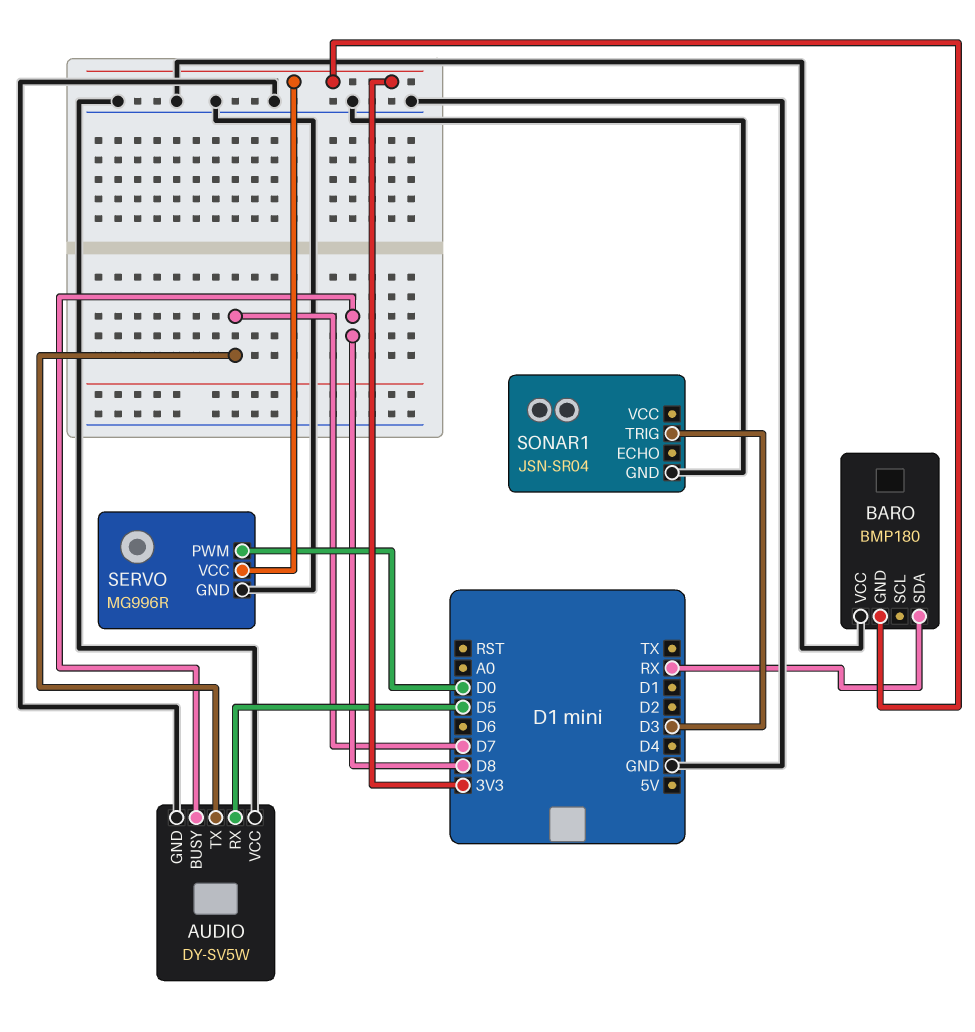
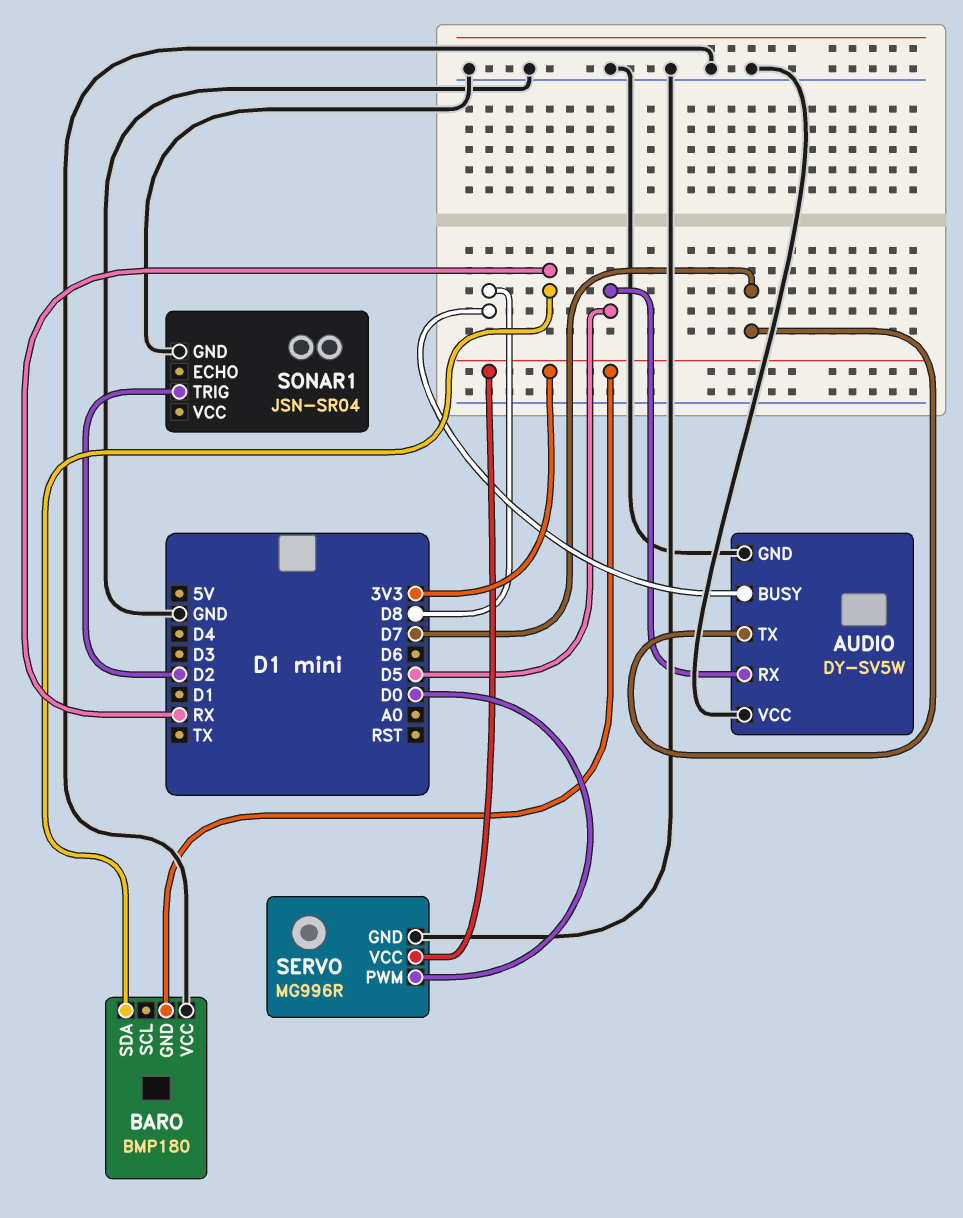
SONAR1 pin TRIG: D3 -> D2

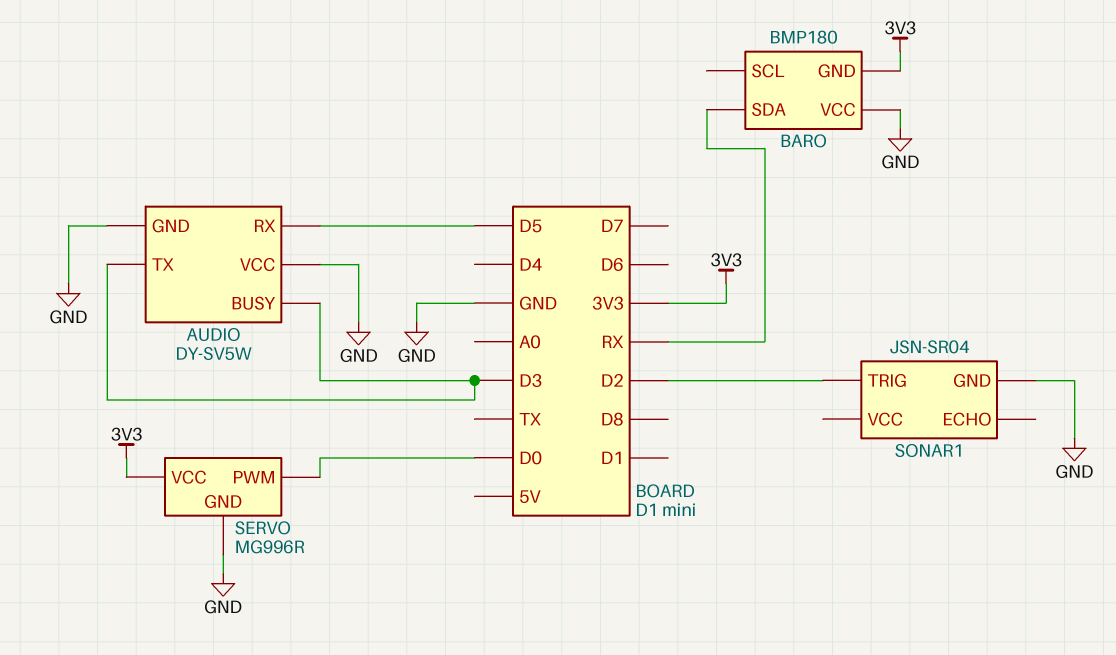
AUDIO pin BUSY: D8 -> D3
AUDIO pin TX: D7 -> D3

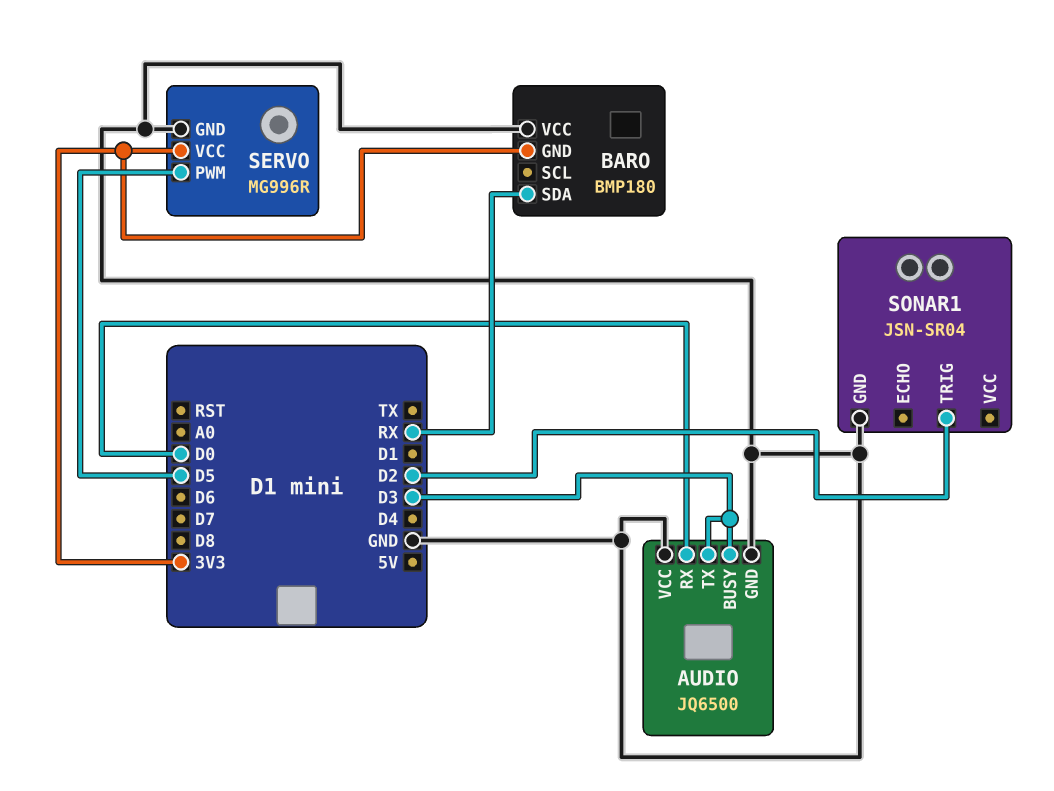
AUDIO: DY-SV5W -> JQ6500
AUDIO pin RX: D5 -> D0
SERVO pin PWM: D0 -> D5

